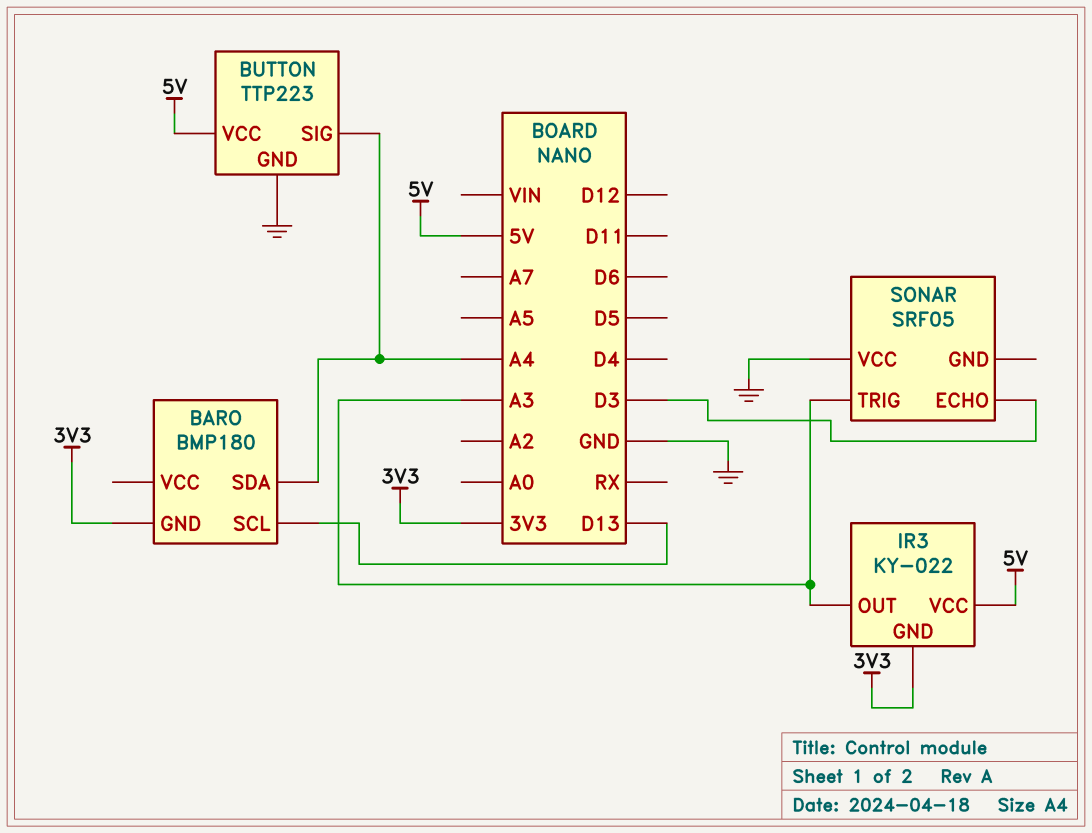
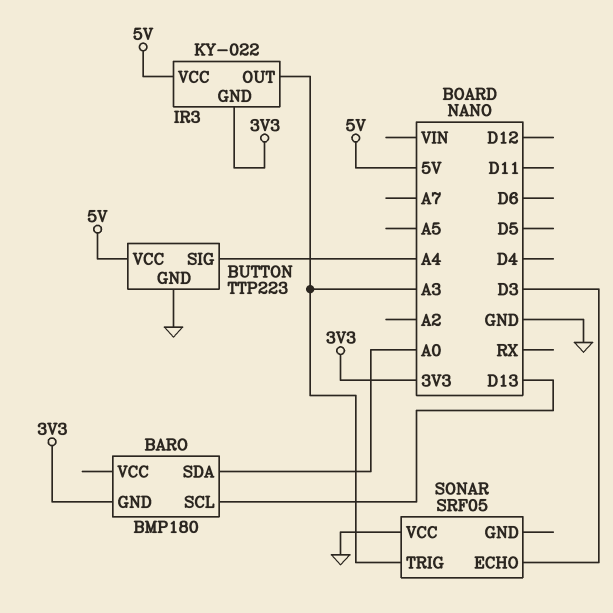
BARO pin SDA: A4 -> A0

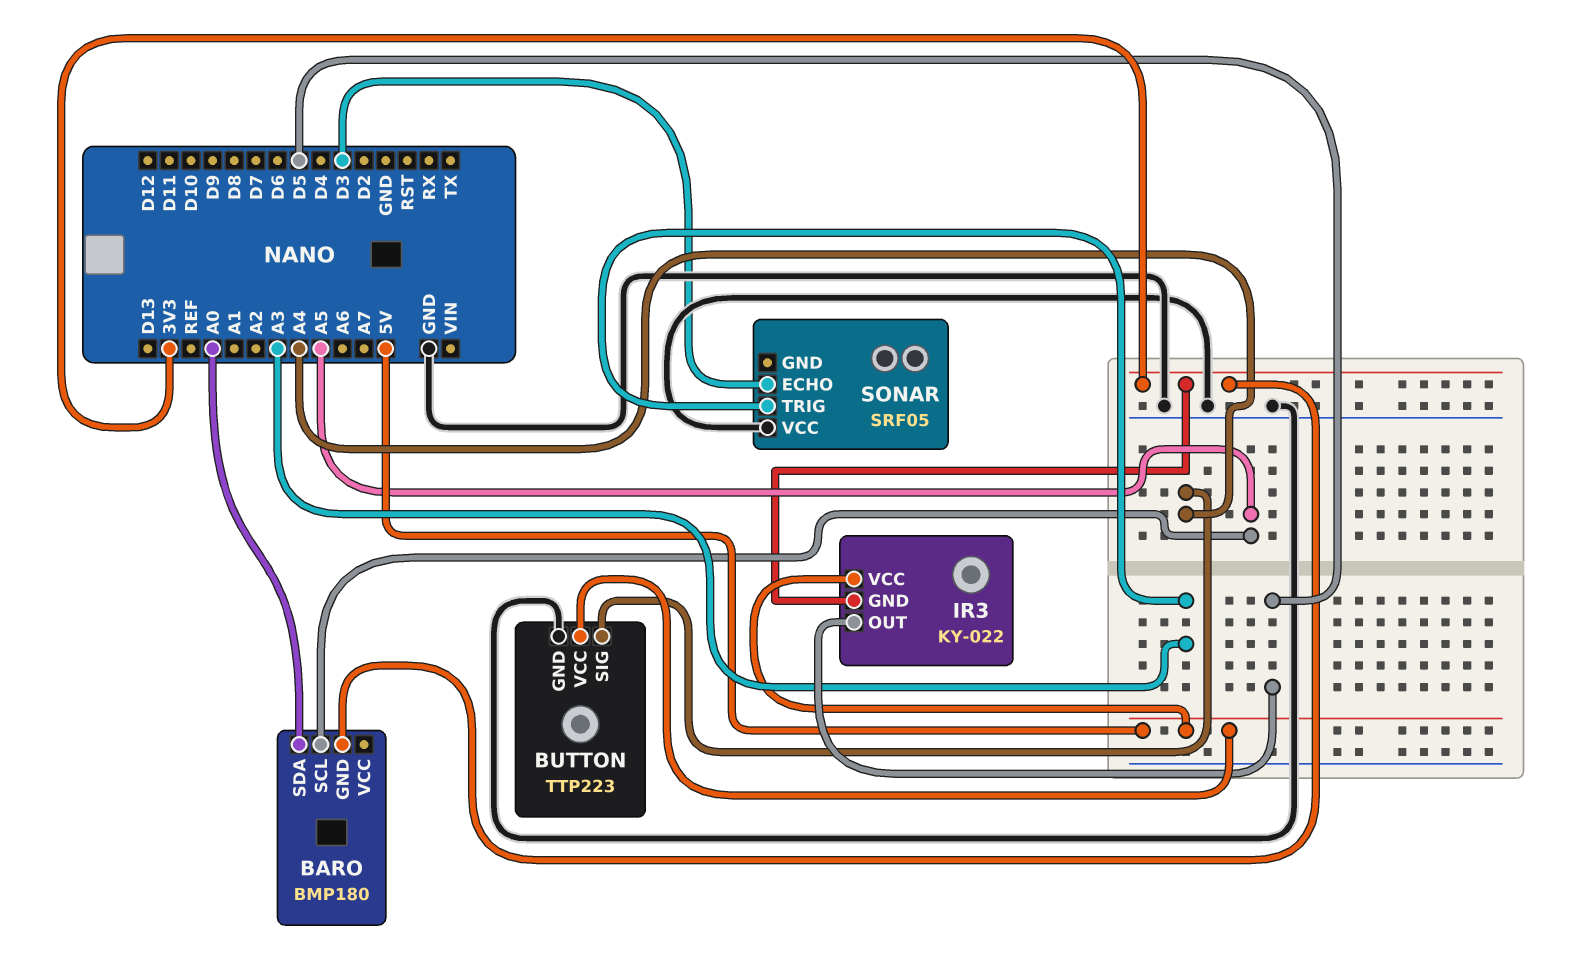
BARO pin SCL: D13 -> A5
IR3 pin OUT: A3 -> D5

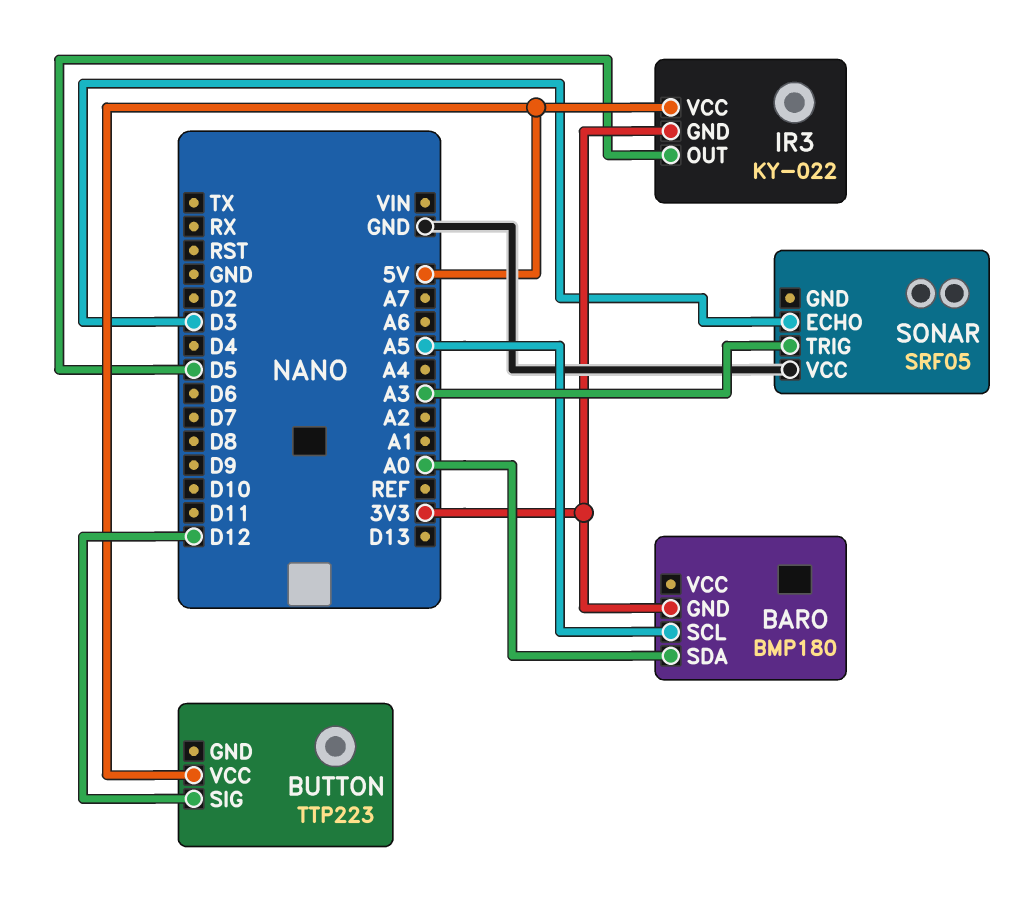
BUTTON pin GND: GND -> none
BUTTON pin SIG: A4 -> D12

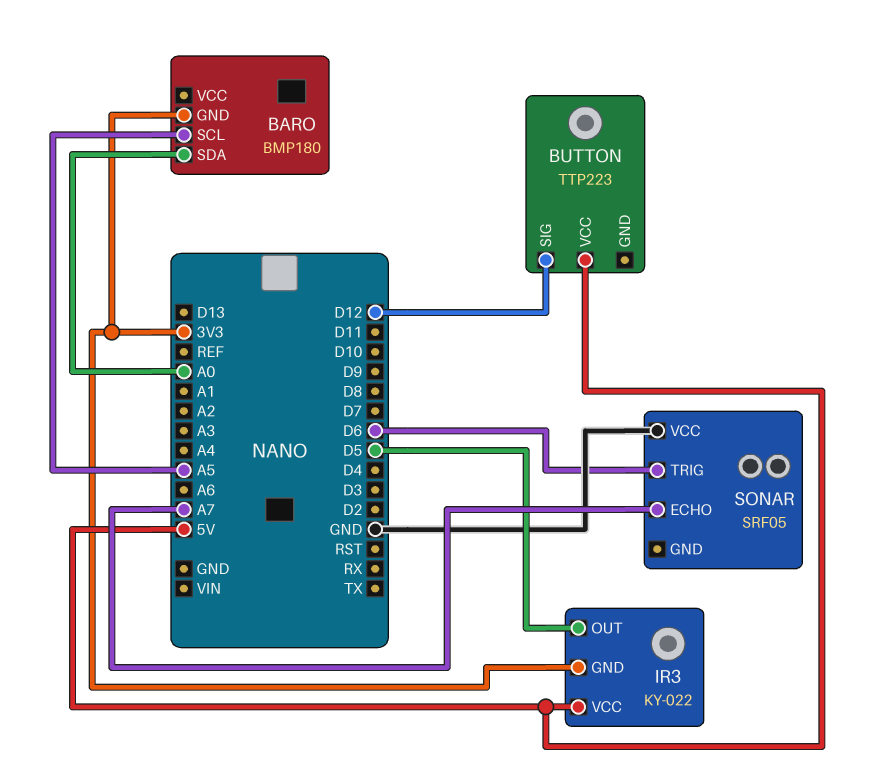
SONAR pin ECHO: D3 -> A7
SONAR pin TRIG: A3 -> D6

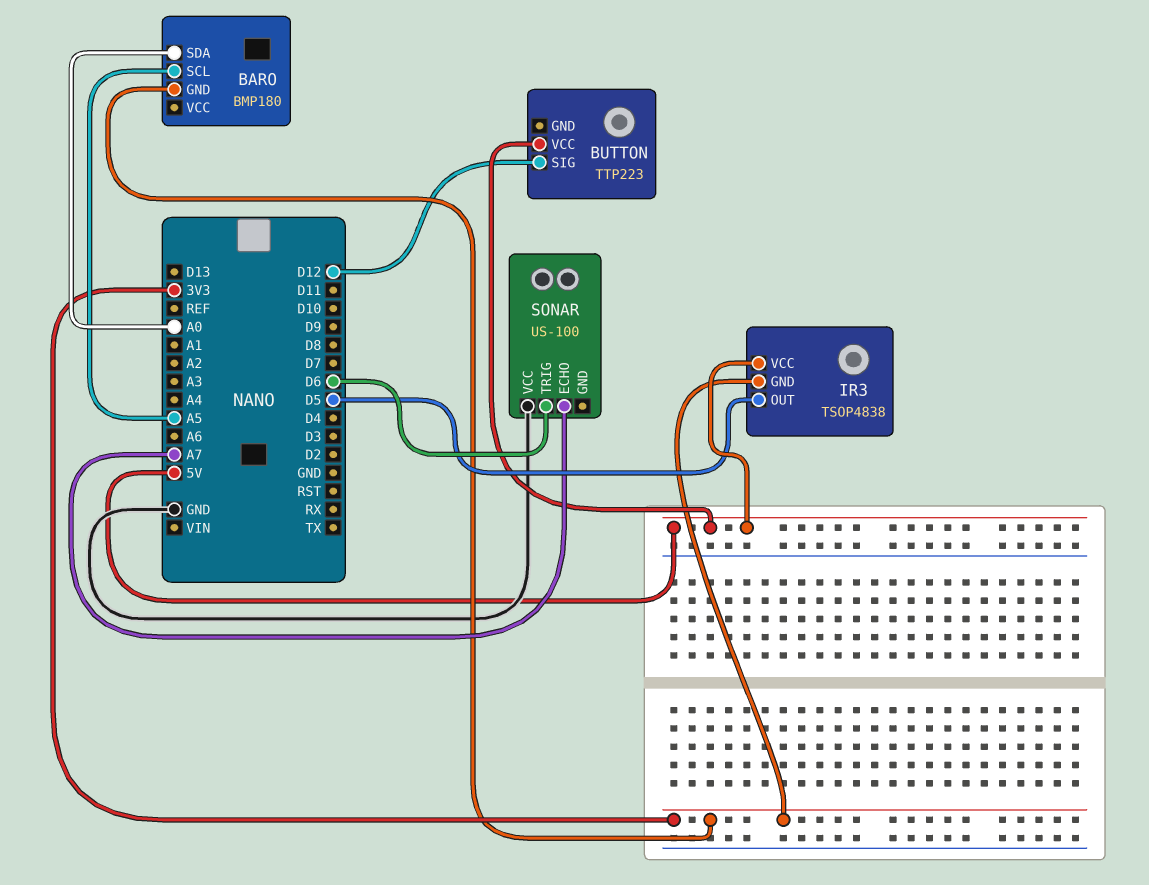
IR3: KY-022 -> TSOP4838
SONAR: SRF05 -> US-100

